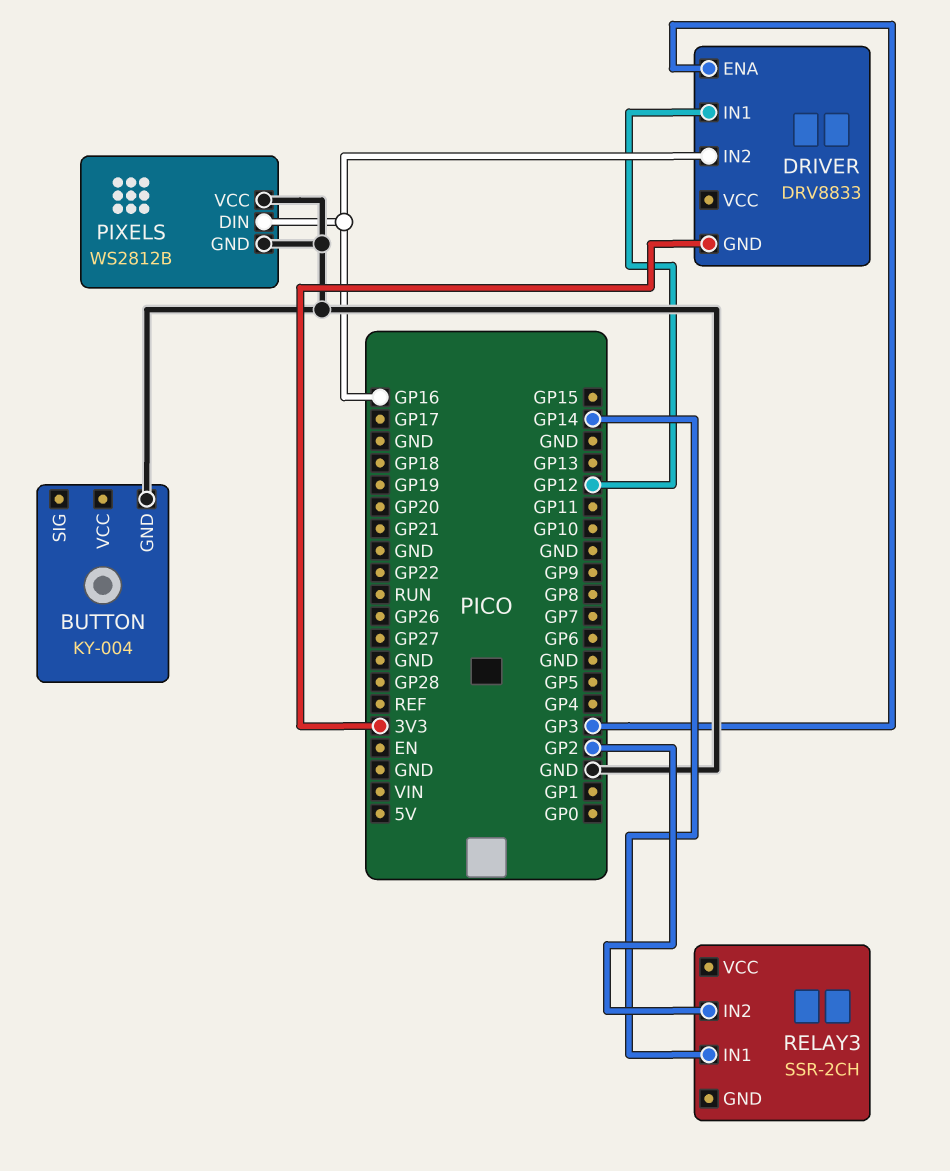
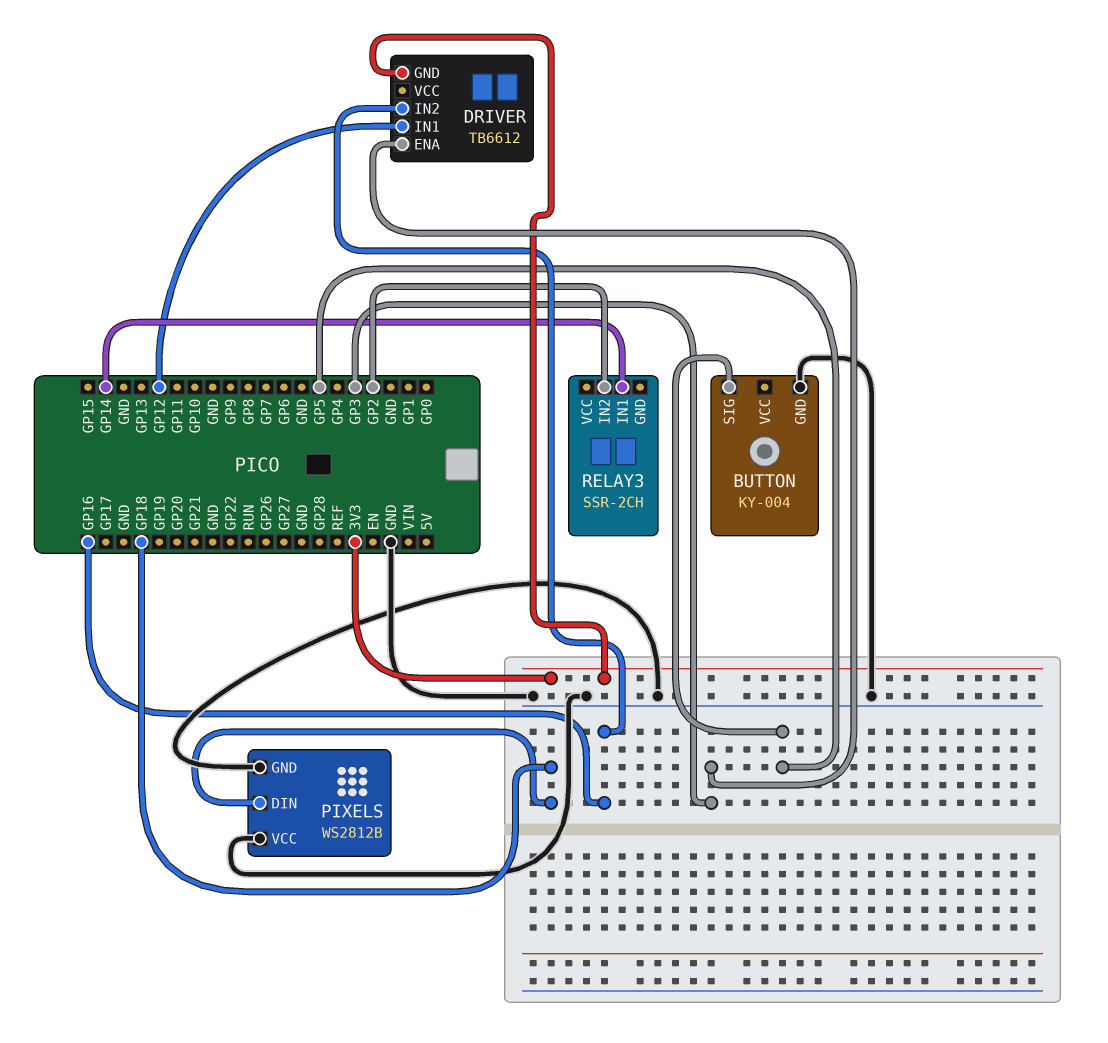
BUTTON pin SIG: none -> GP5
DRIVER: DRV8833 -> TB6612
PIXELS pin DIN: GP16 -> GP18

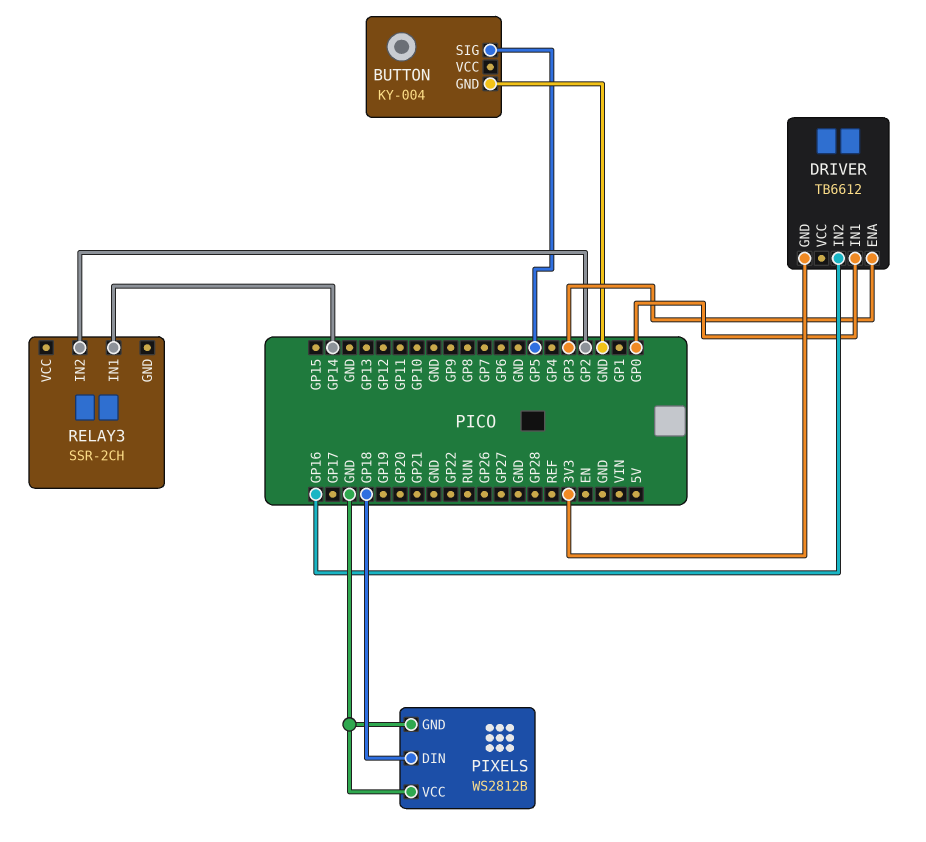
DRIVER pin IN1: GP12 -> GP0

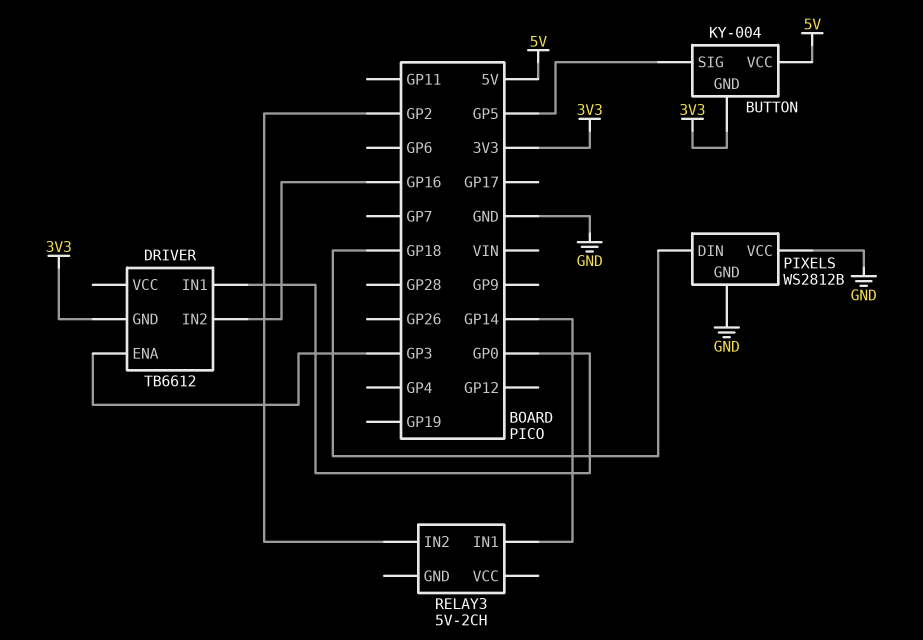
BUTTON pin GND: GND -> 3V3
BUTTON pin VCC: none -> 5V
RELAY3: SSR-2CH -> 5V-2CH

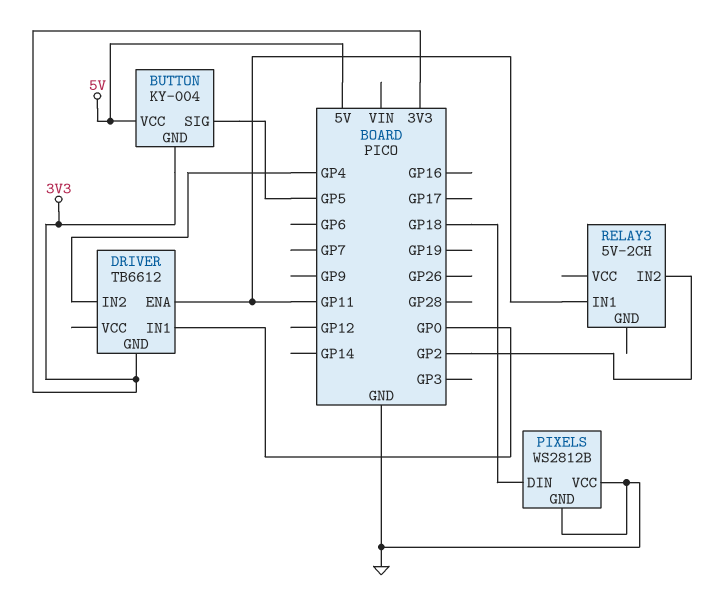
DRIVER pin ENA: GP3 -> GP11
DRIVER pin IN2: GP16 -> GP4
RELAY3 pin IN1: GP14 -> GP11

